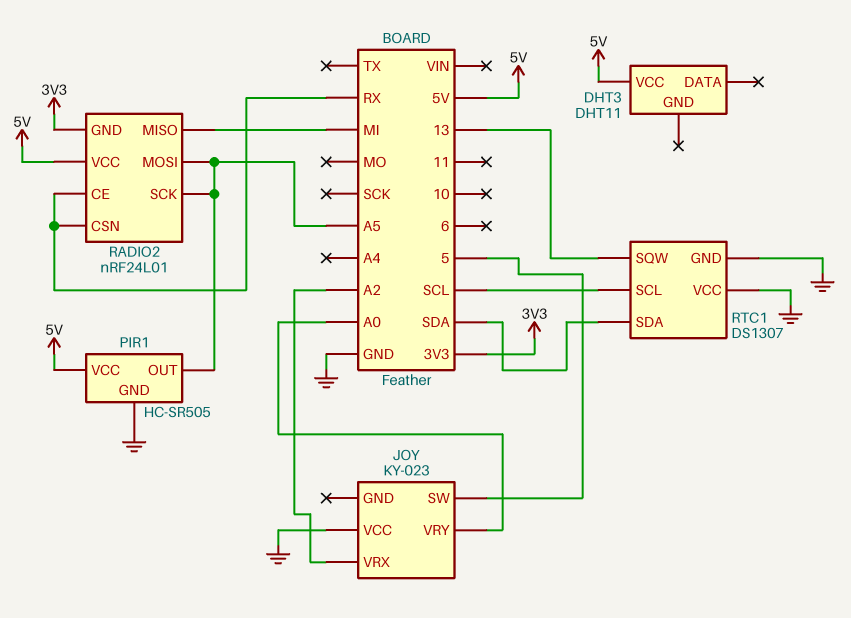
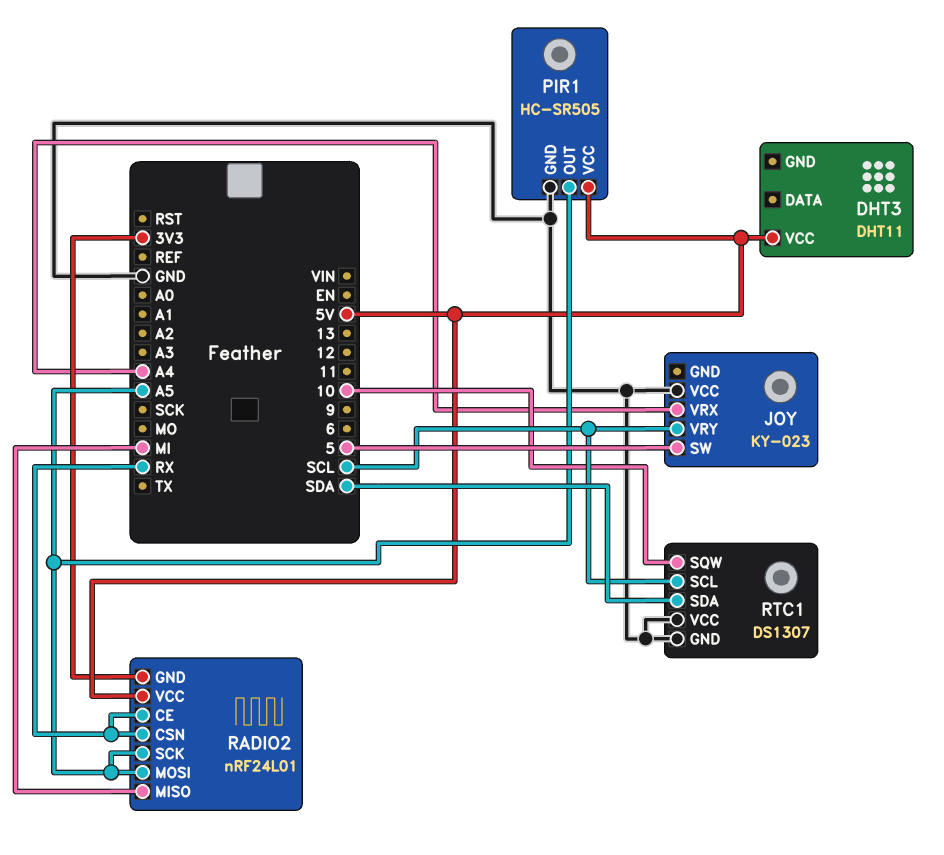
JOY pin VRX: A2 -> A4
JOY pin VRY: A0 -> SCL
RTC1 pin SQW: 13 -> 10

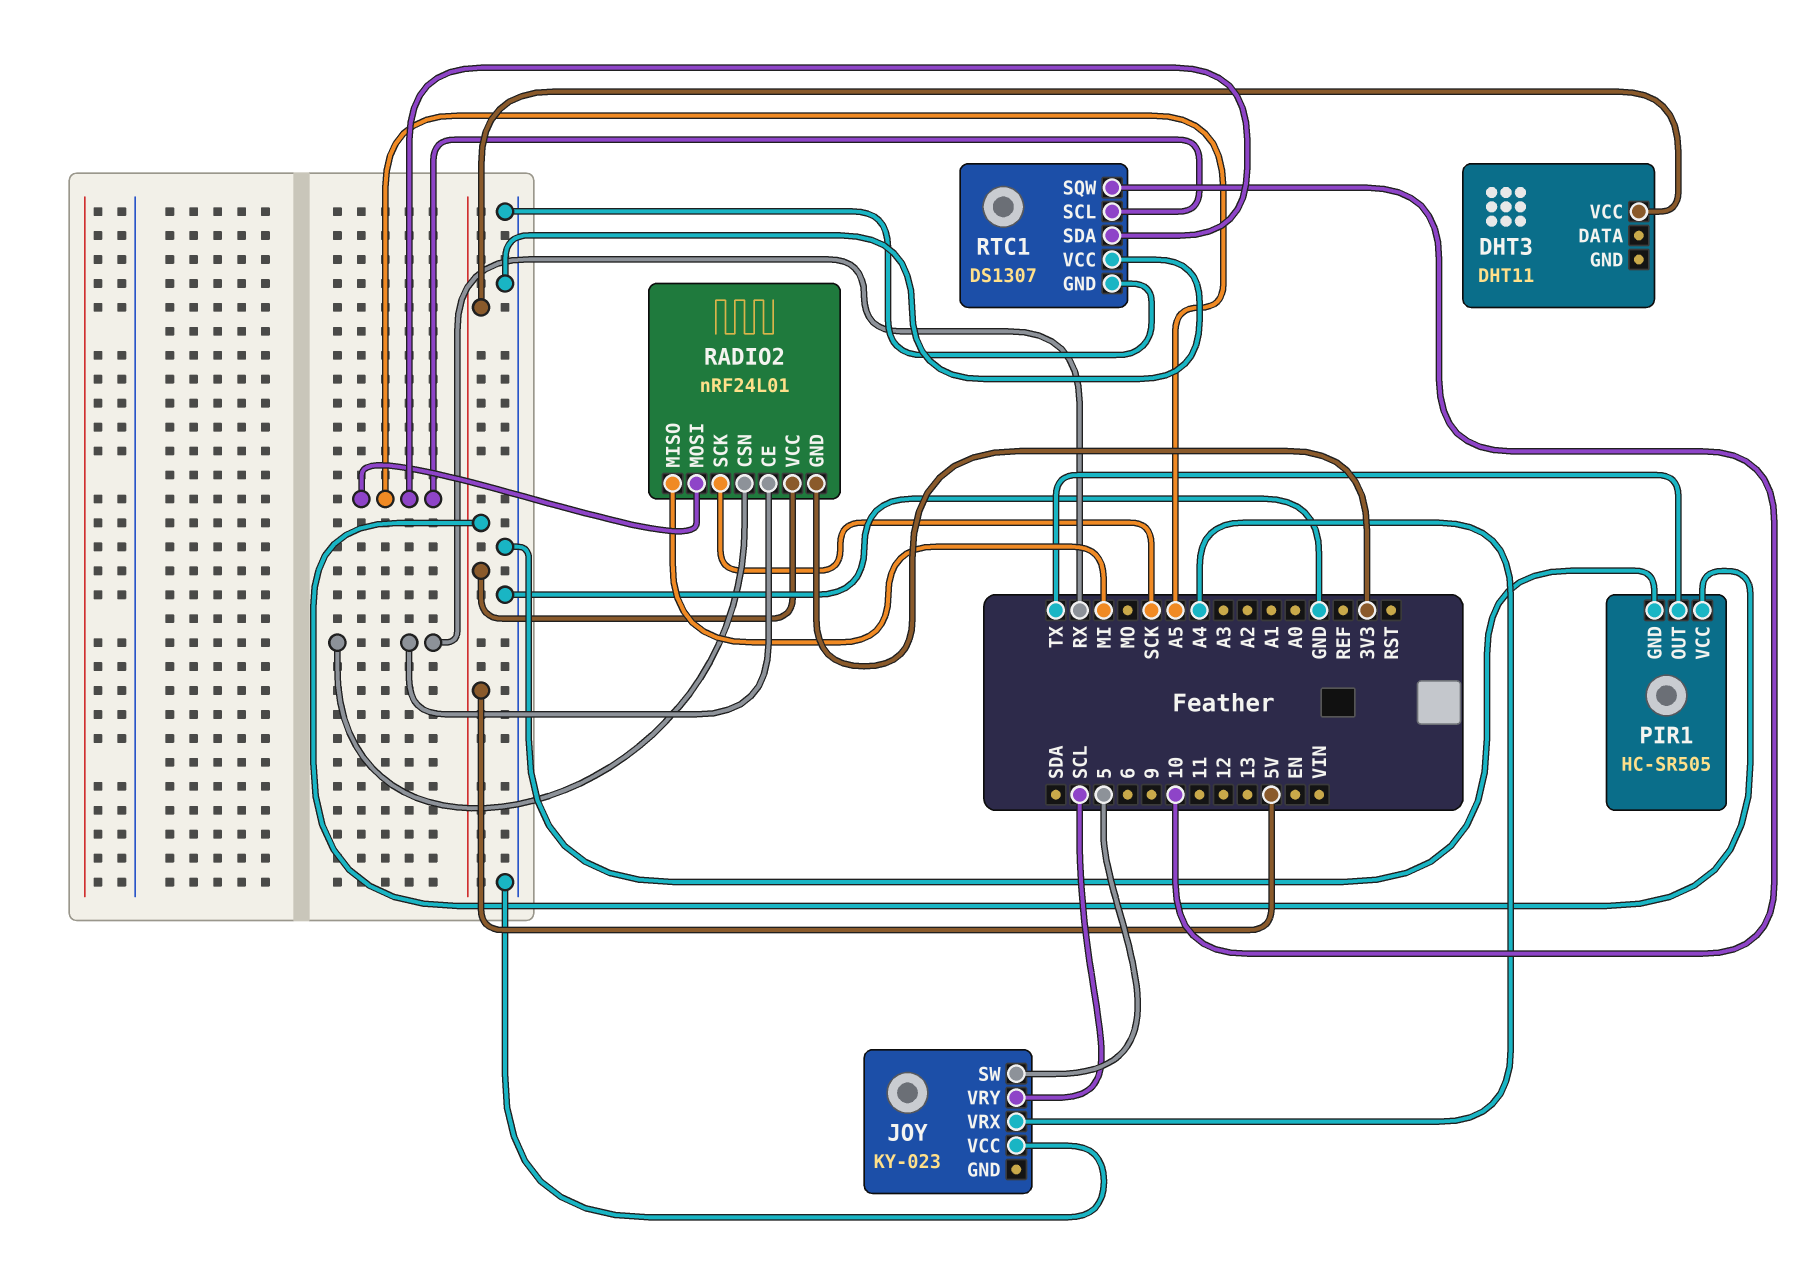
PIR1 pin OUT: A5 -> TX
RADIO2 pin SCK: A5 -> SCK
RTC1 pin SCL: SCL -> A5
RTC1 pin SDA: SDA -> A5

